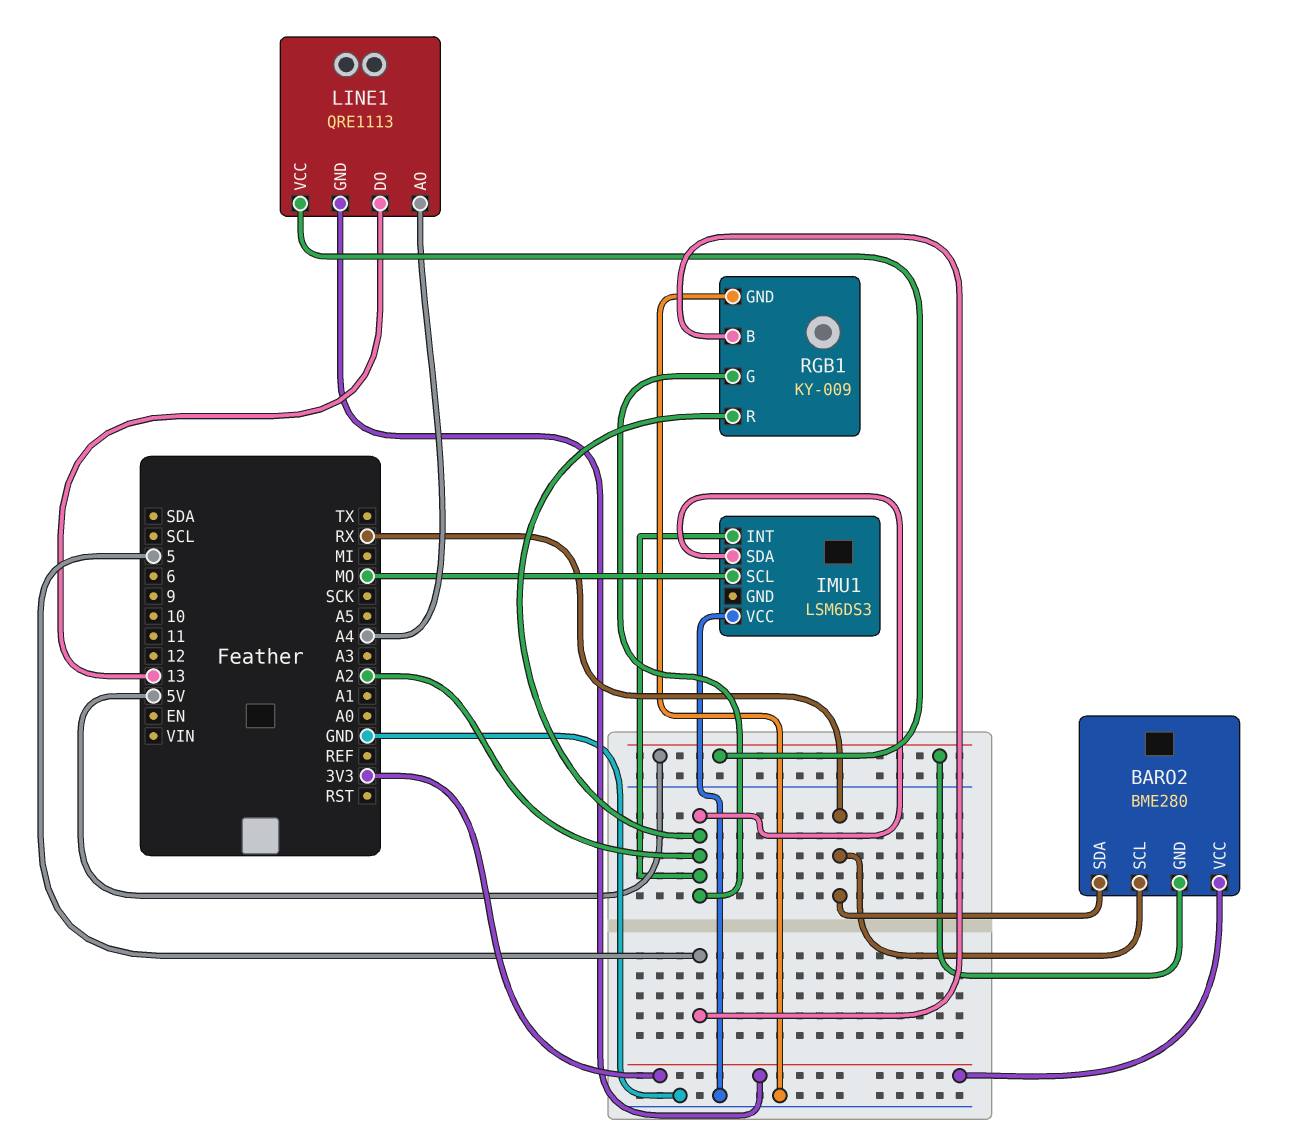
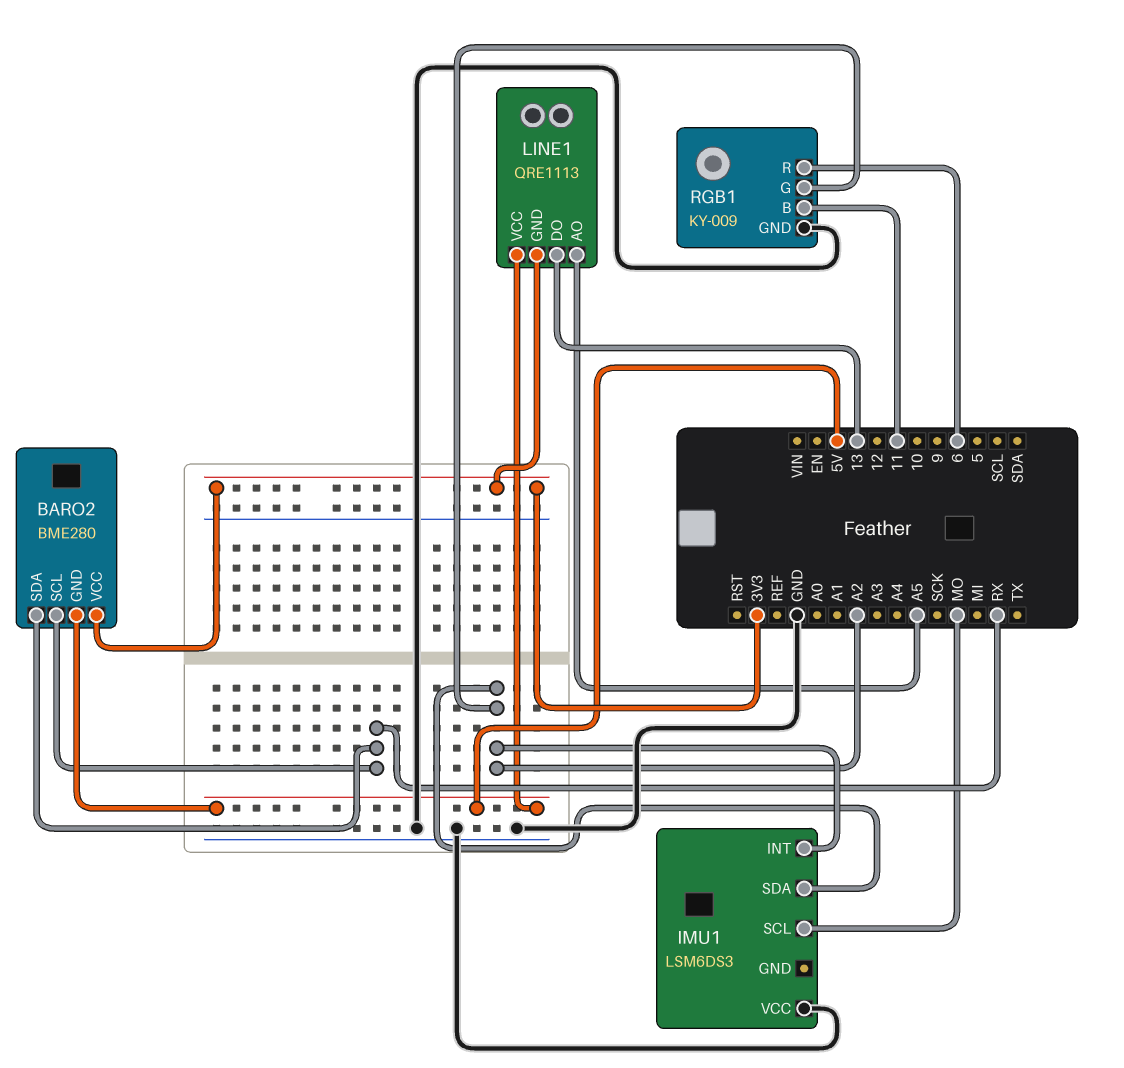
LINE1 pin AO: A4 -> A5
RGB1 pin B: 5 -> 11
RGB1 pin R: A2 -> 6

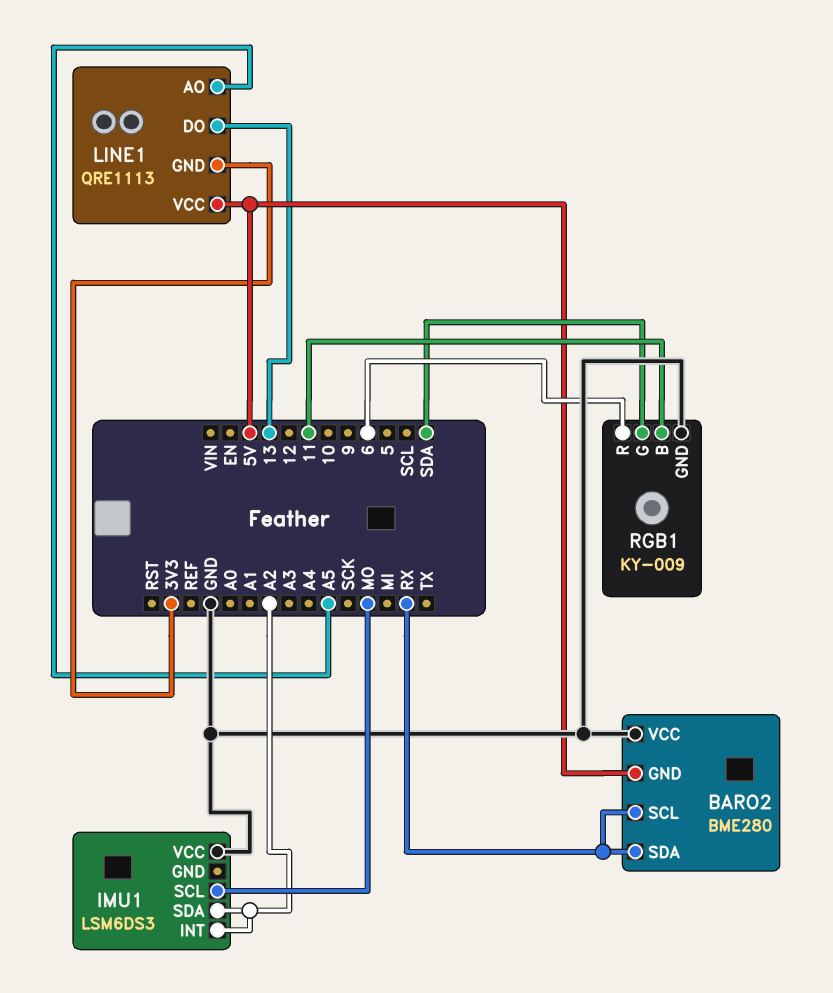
BARO2 pin VCC: 3V3 -> GND
RGB1 pin G: A2 -> SDA

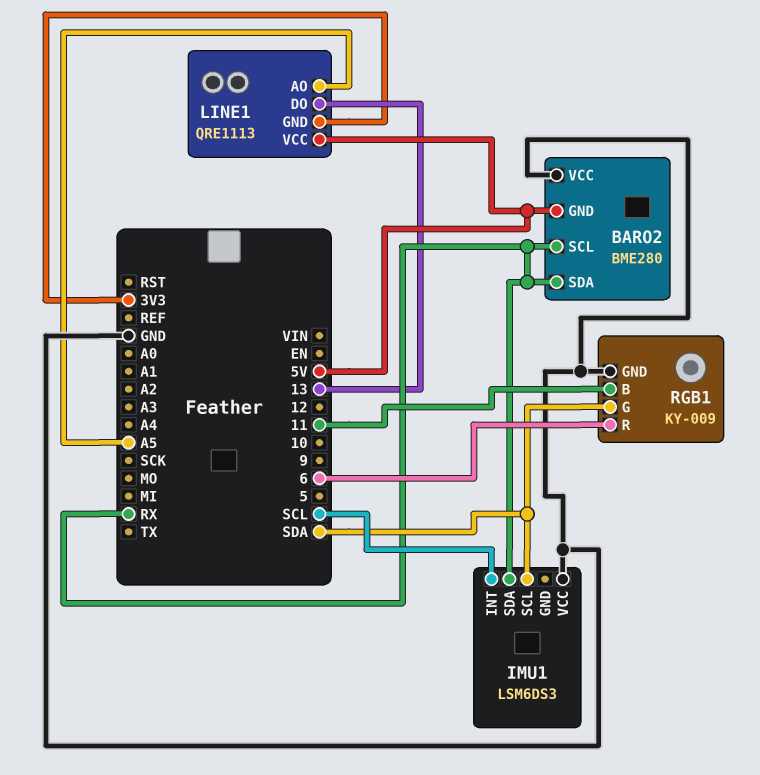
IMU1 pin INT: A2 -> SCL
IMU1 pin SCL: MO -> SDA
IMU1 pin SDA: A2 -> RX

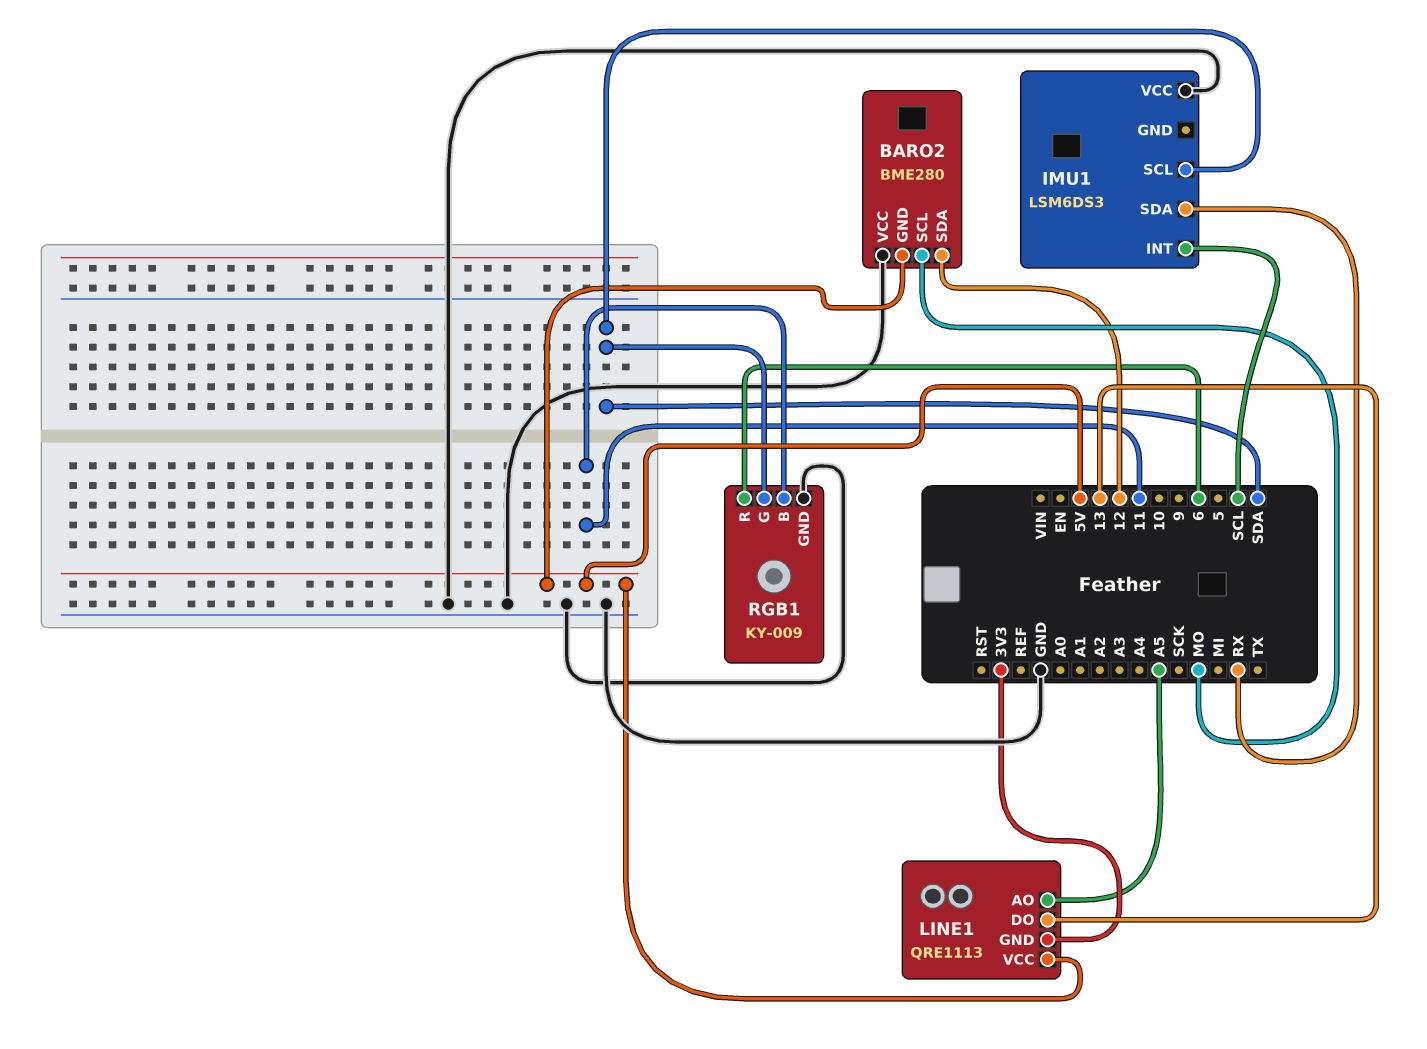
BARO2 pin SCL: RX -> MO
BARO2 pin SDA: RX -> 12

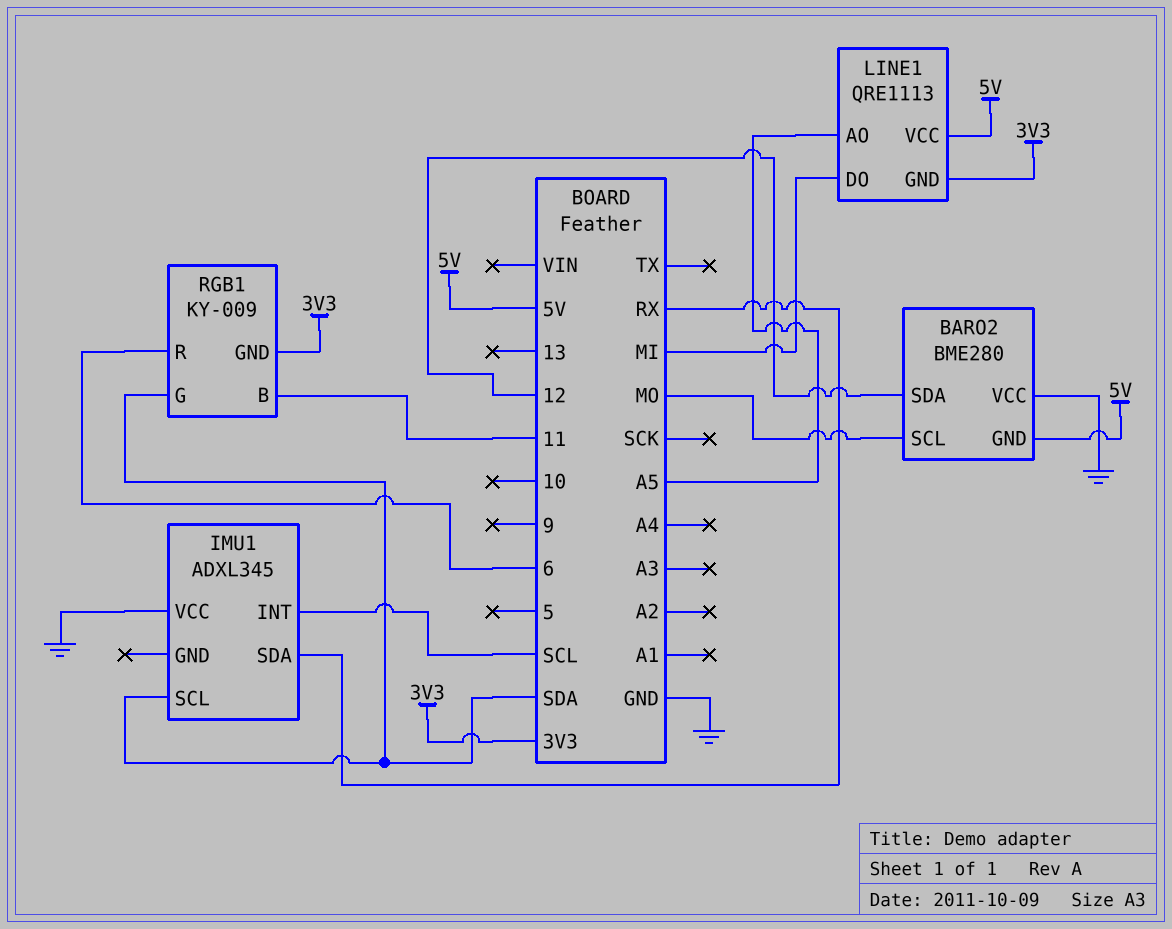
IMU1: LSM6DS3 -> ADXL345
LINE1 pin DO: 13 -> MI
RGB1 pin GND: GND -> 3V3

